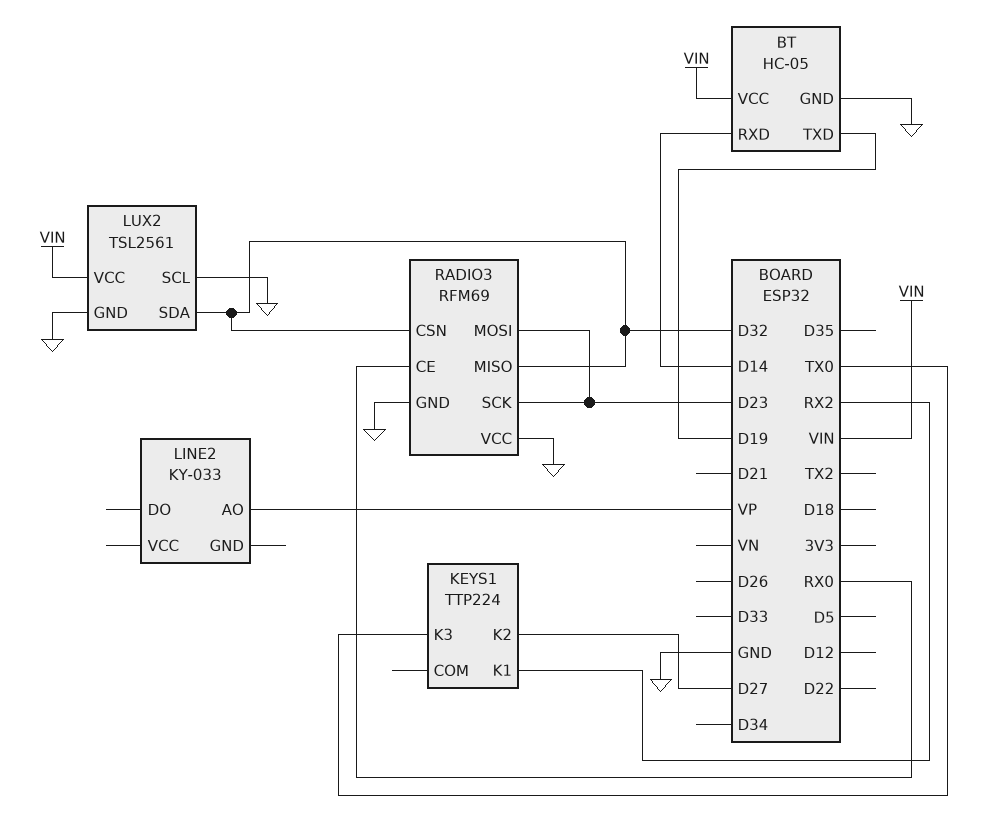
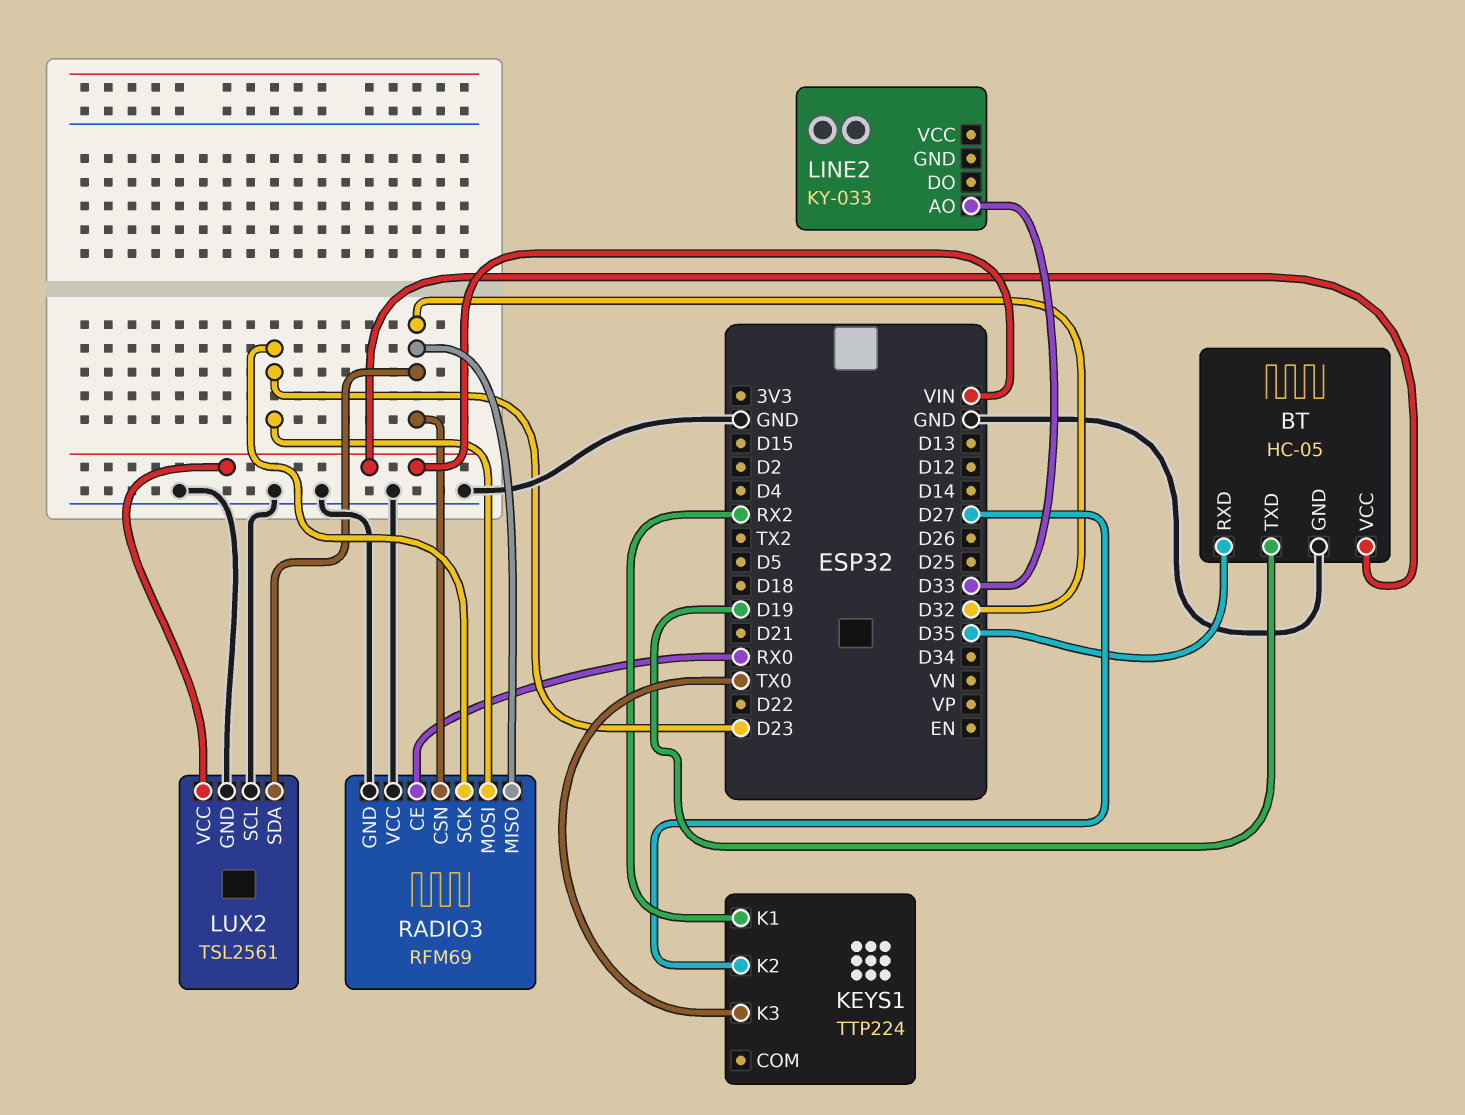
BT pin RXD: D14 -> D35
LINE2 pin AO: VP -> D33

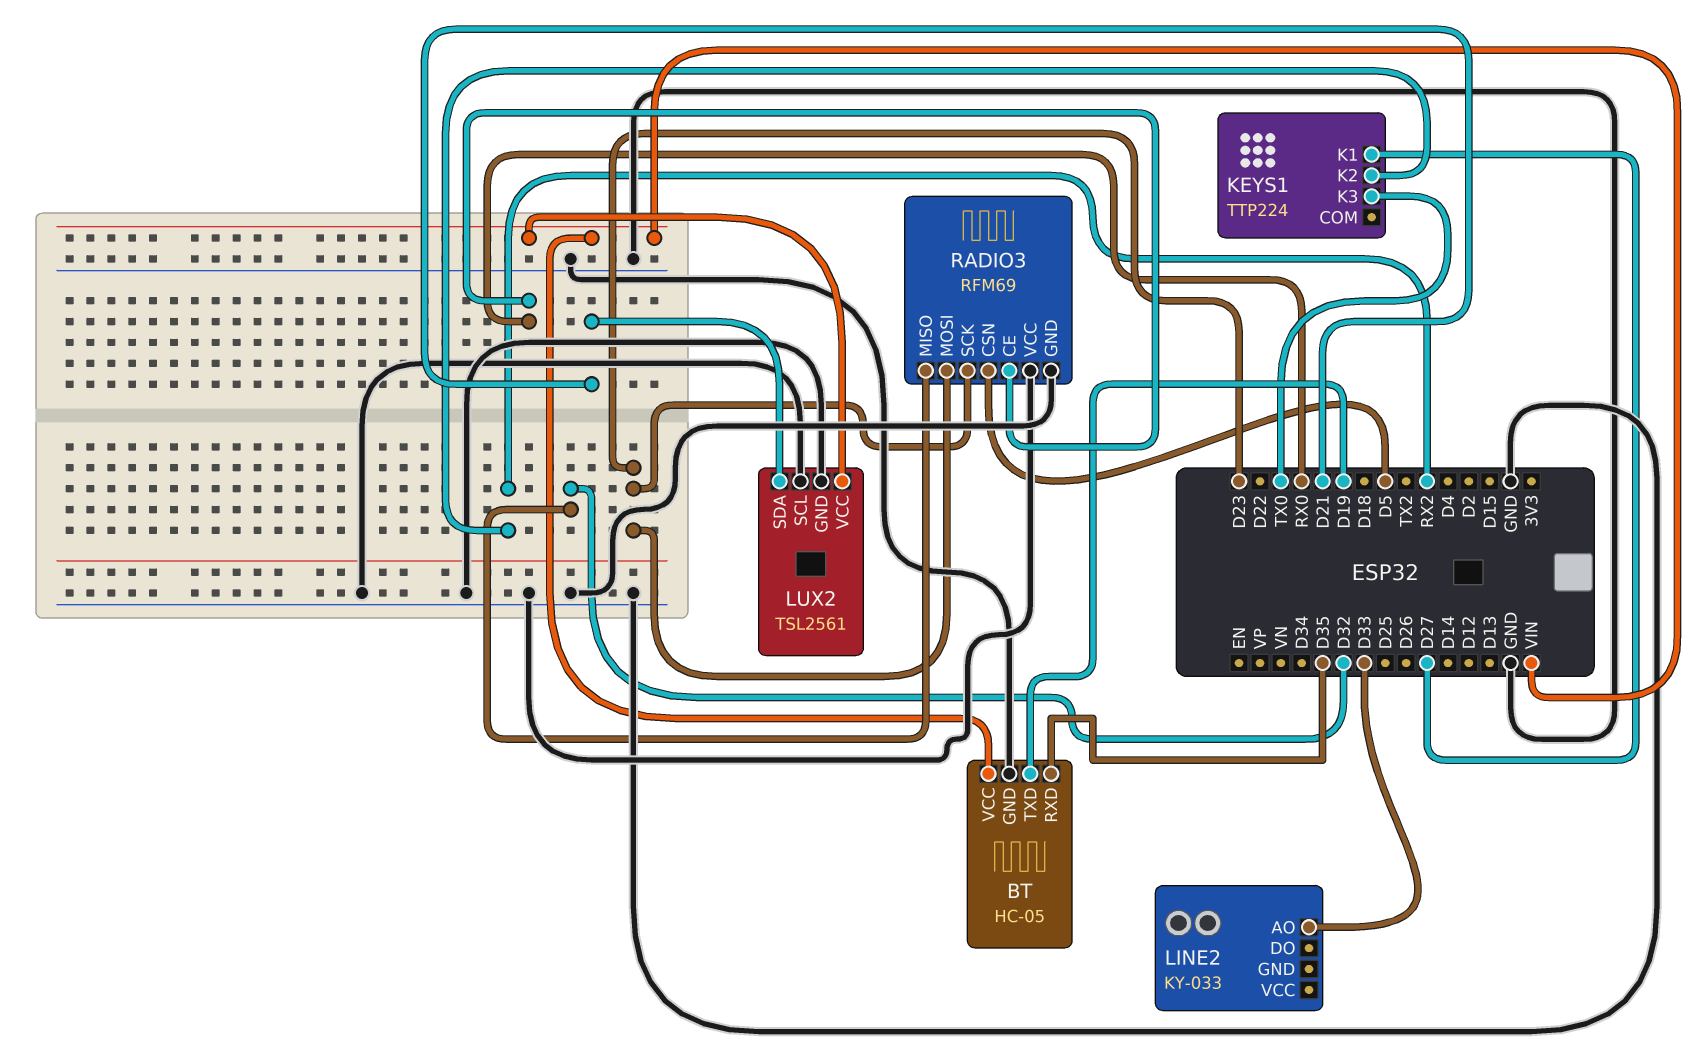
KEYS1 pin K1: RX2 -> D27
KEYS1 pin K2: D27 -> RX2
LUX2 pin SDA: D32 -> D21
RADIO3 pin CSN: D32 -> D5

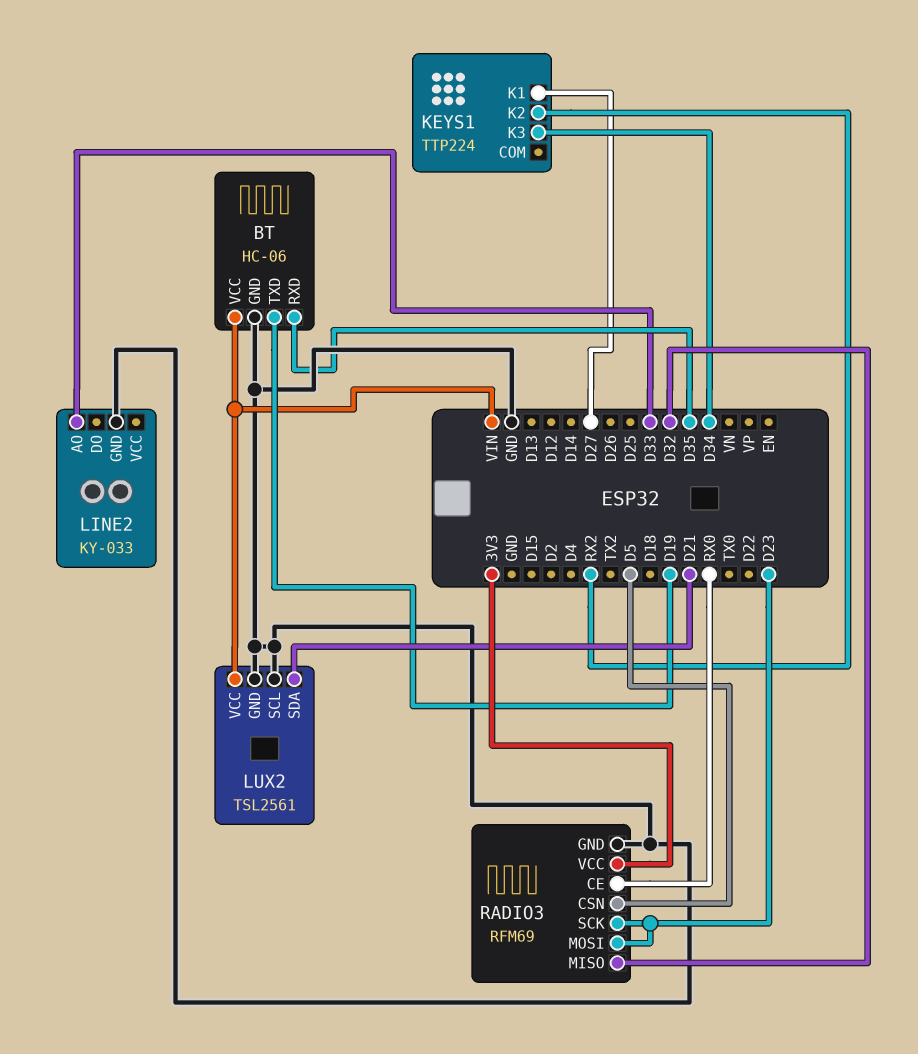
BT: HC-05 -> HC-06
KEYS1 pin K3: TX0 -> D34
LINE2 pin GND: none -> GND
RADIO3 pin VCC: GND -> 3V3

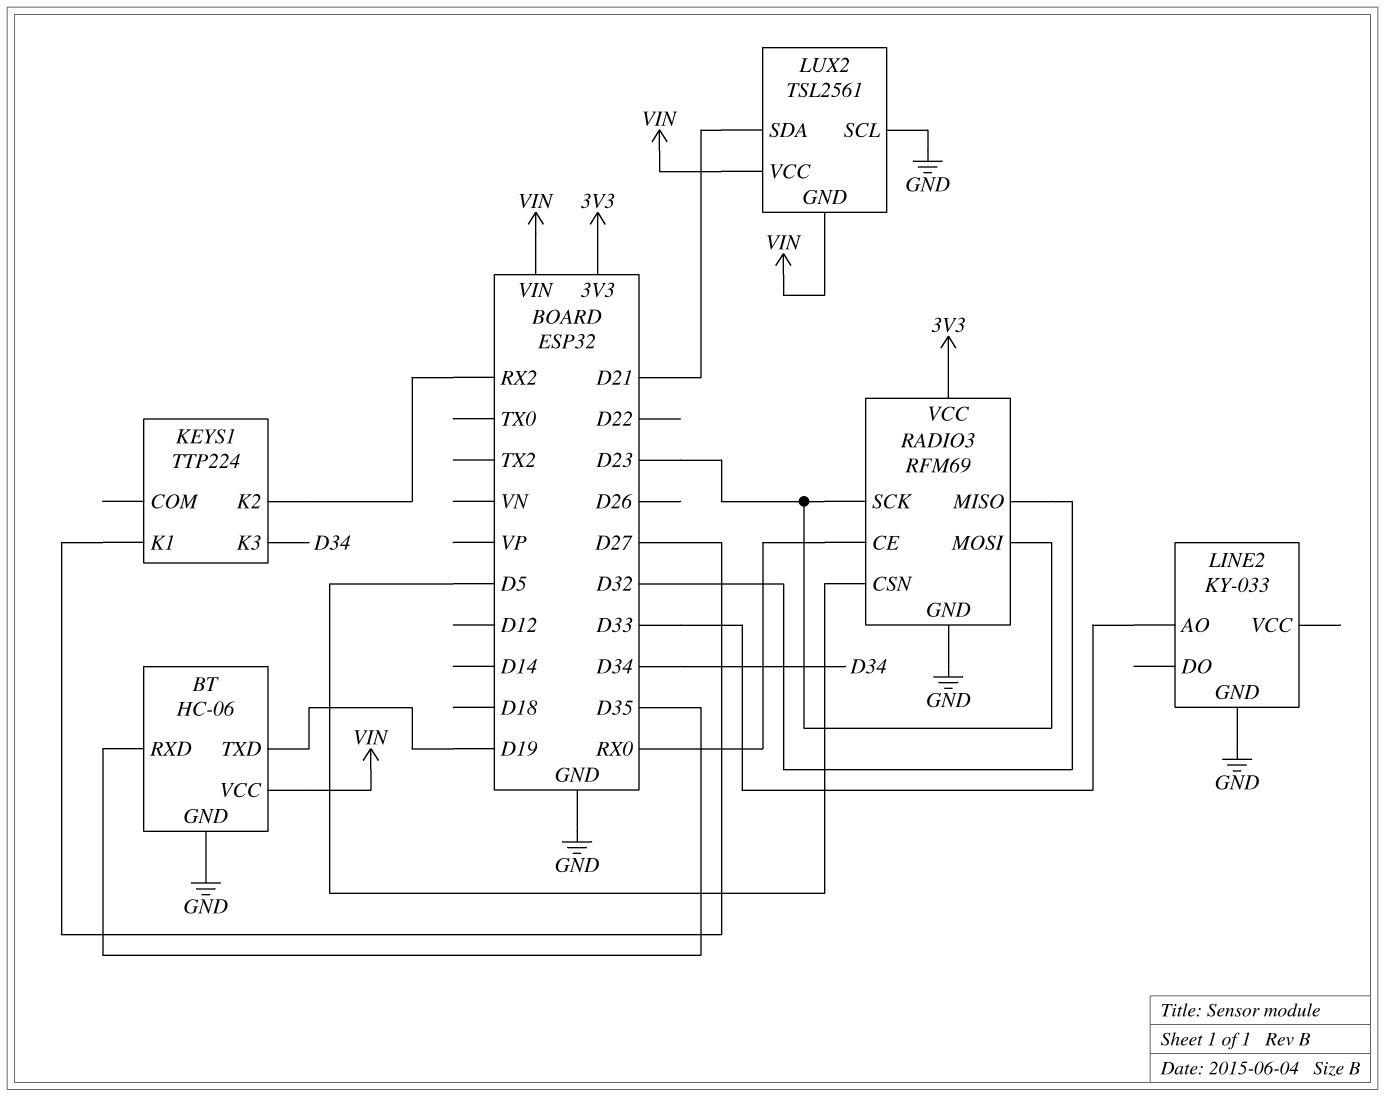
LUX2 pin GND: GND -> VIN

